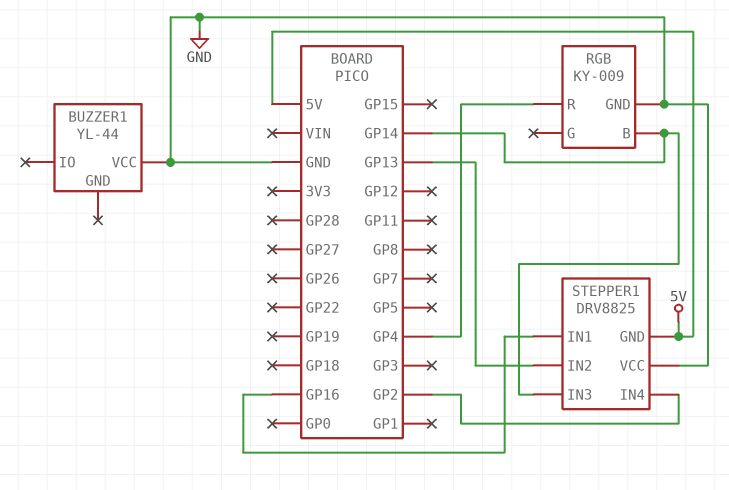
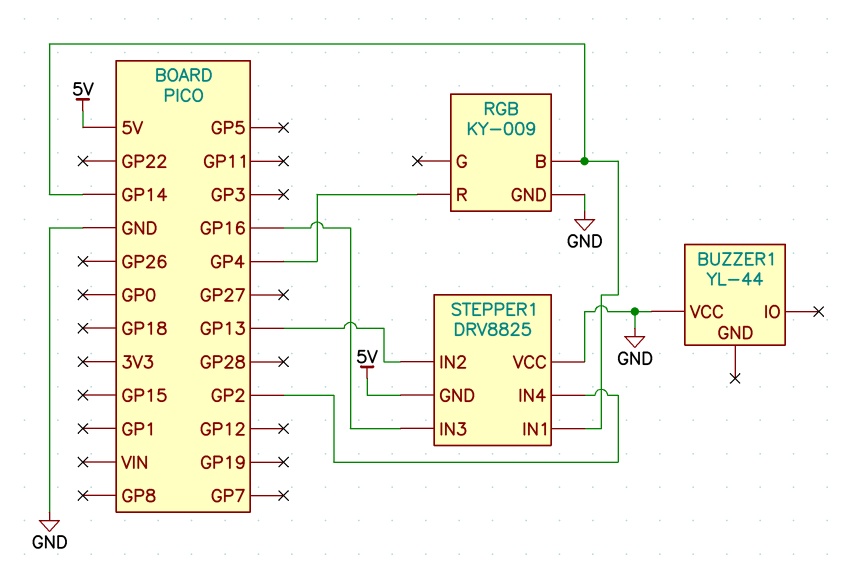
STEPPER1 pin IN1: GP16 -> GP14
STEPPER1 pin IN3: GP14 -> GP16

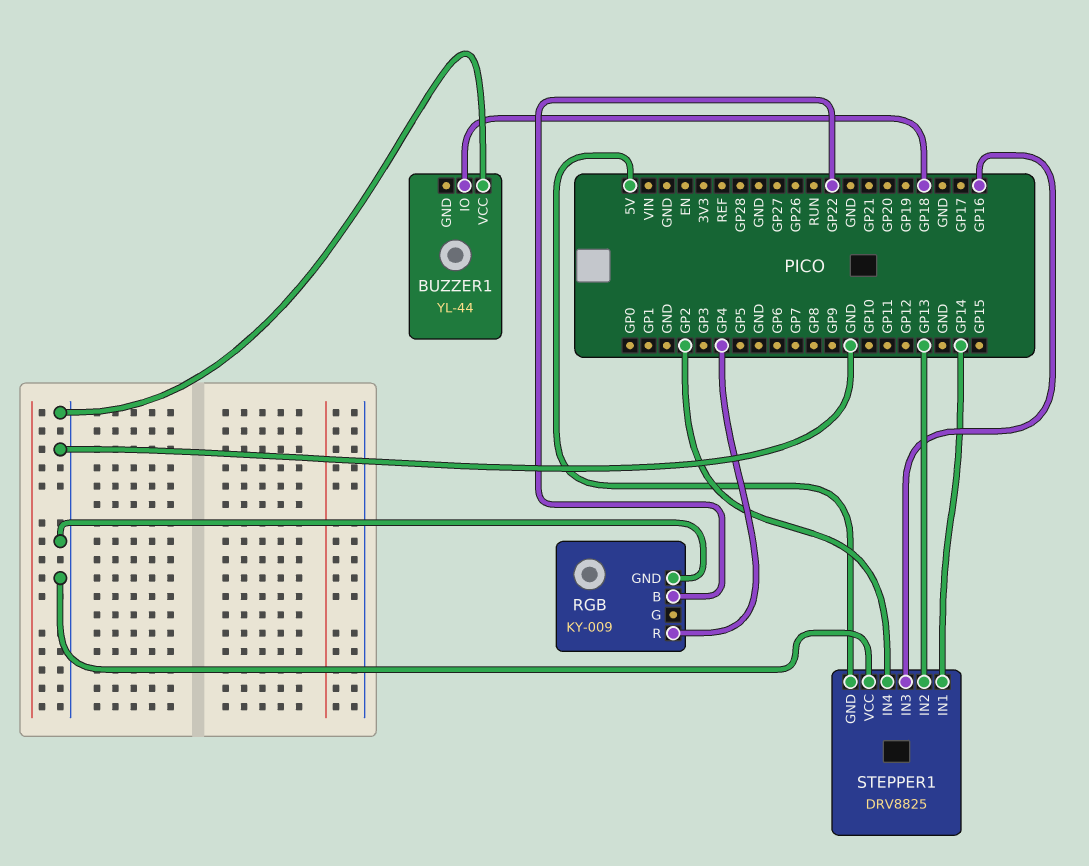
BUZZER1 pin IO: none -> GP18
RGB pin B: GP14 -> GP22

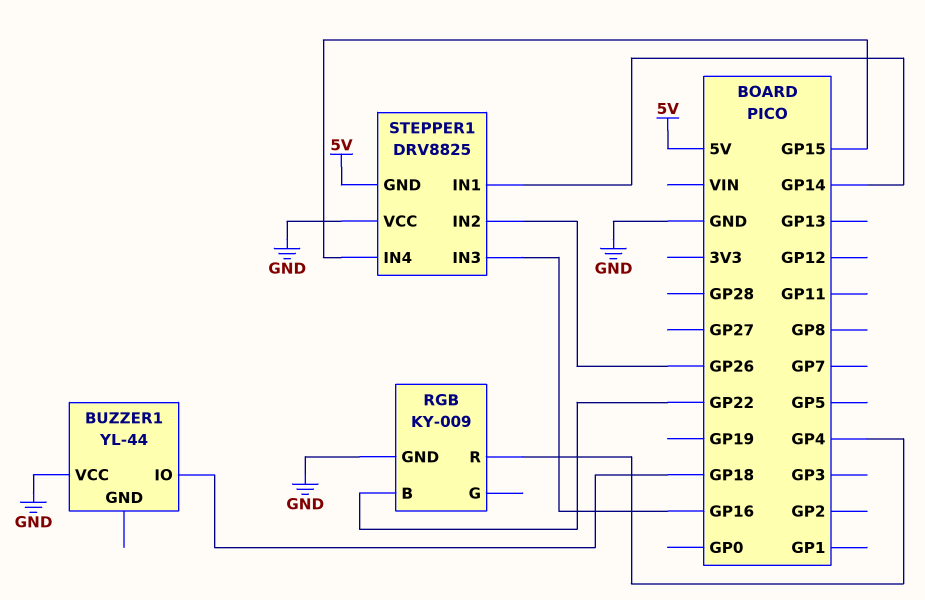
STEPPER1 pin IN2: GP13 -> GP26
STEPPER1 pin IN4: GP2 -> GP15

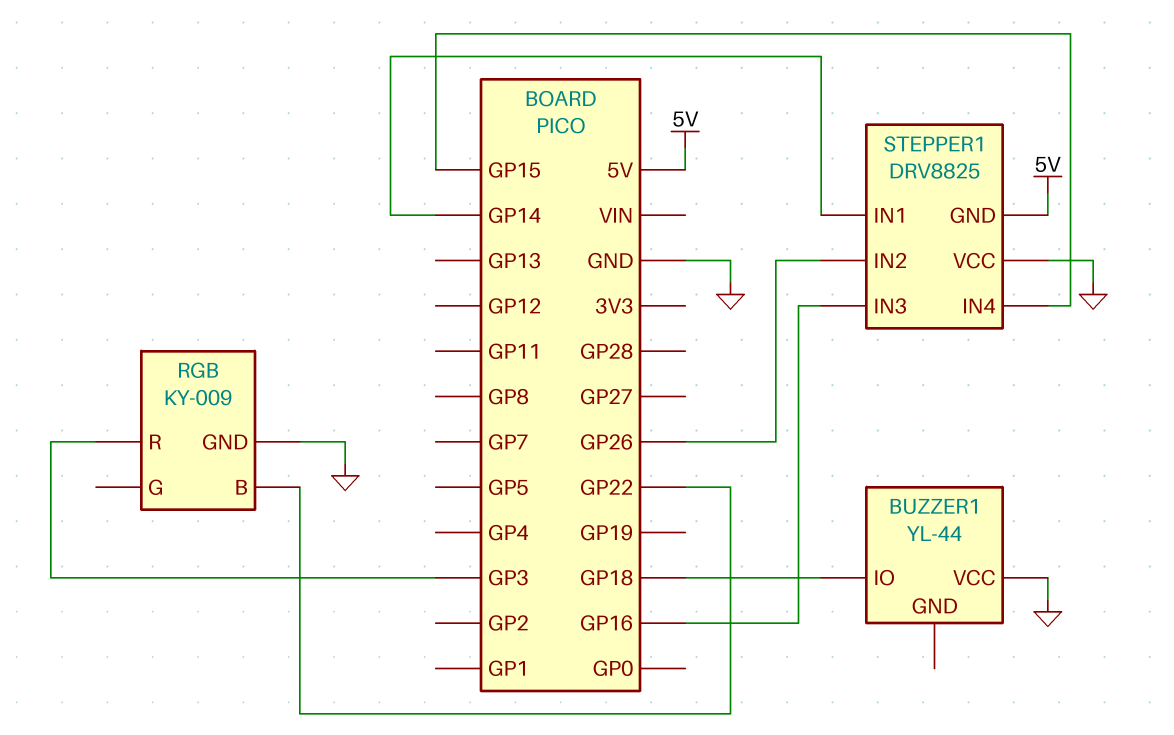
RGB pin R: GP4 -> GP3

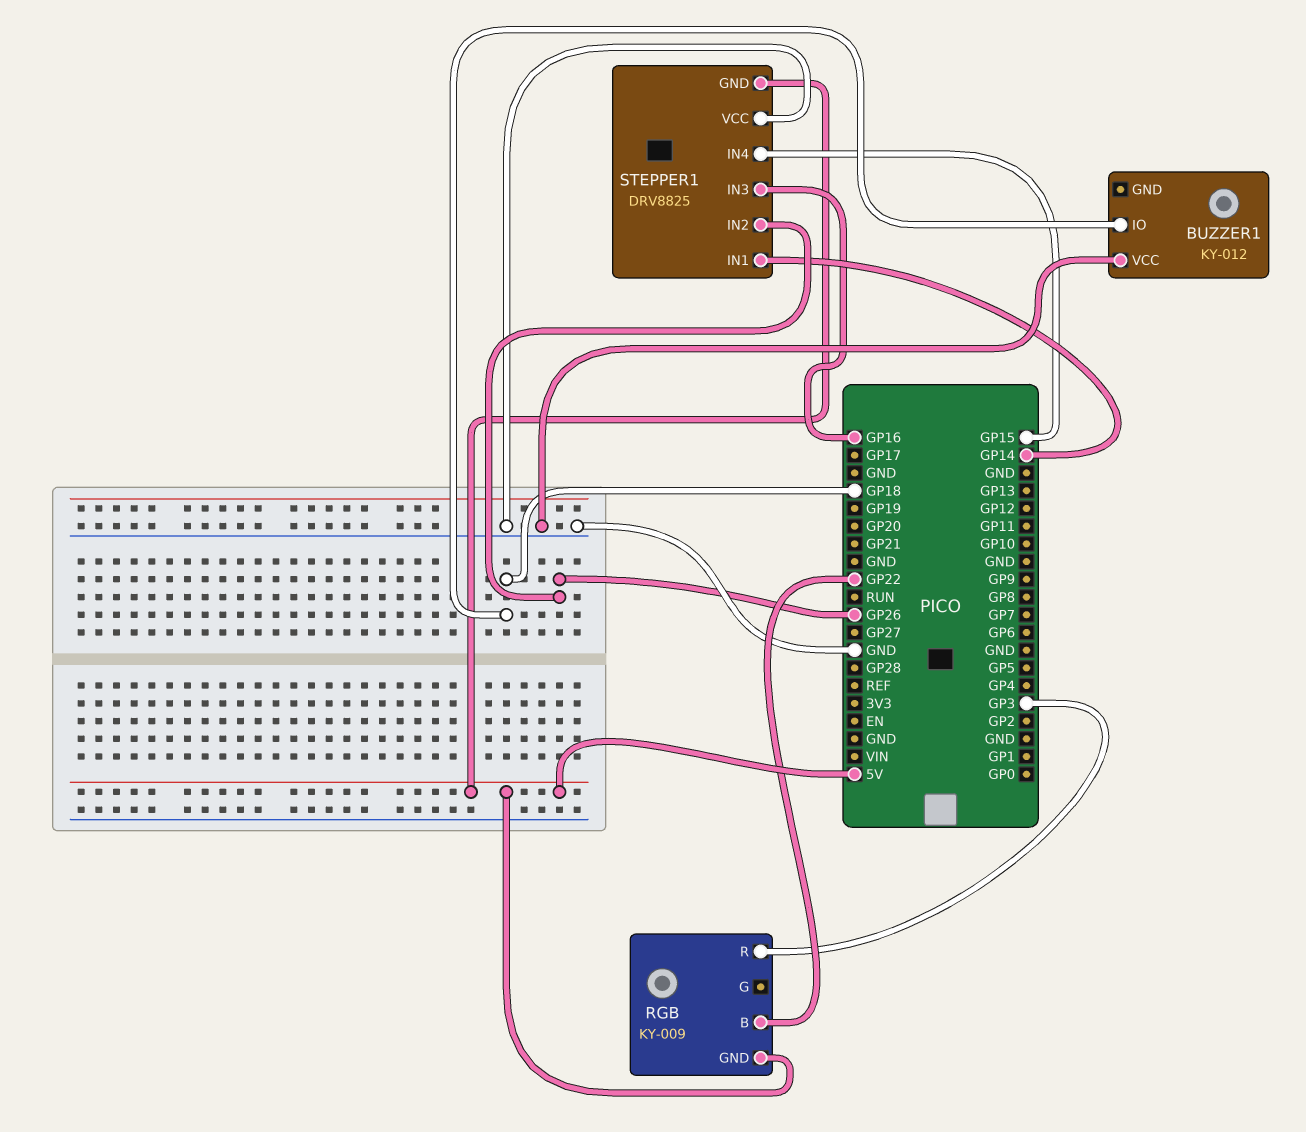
BUZZER1: YL-44 -> KY-012
RGB pin GND: GND -> 5V

